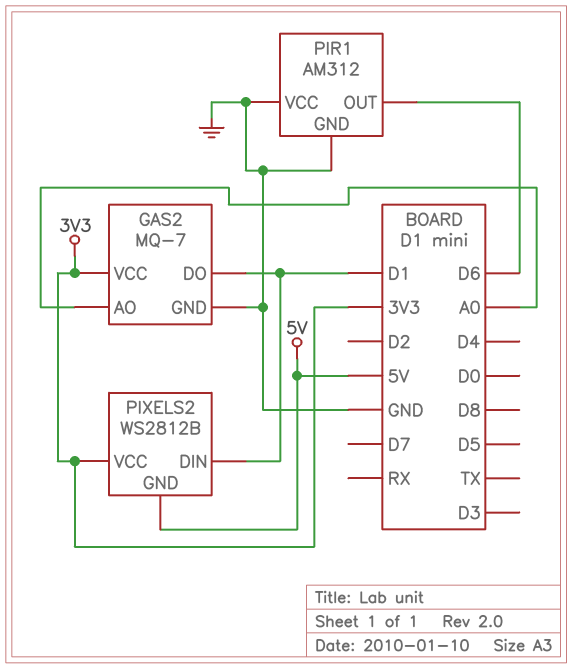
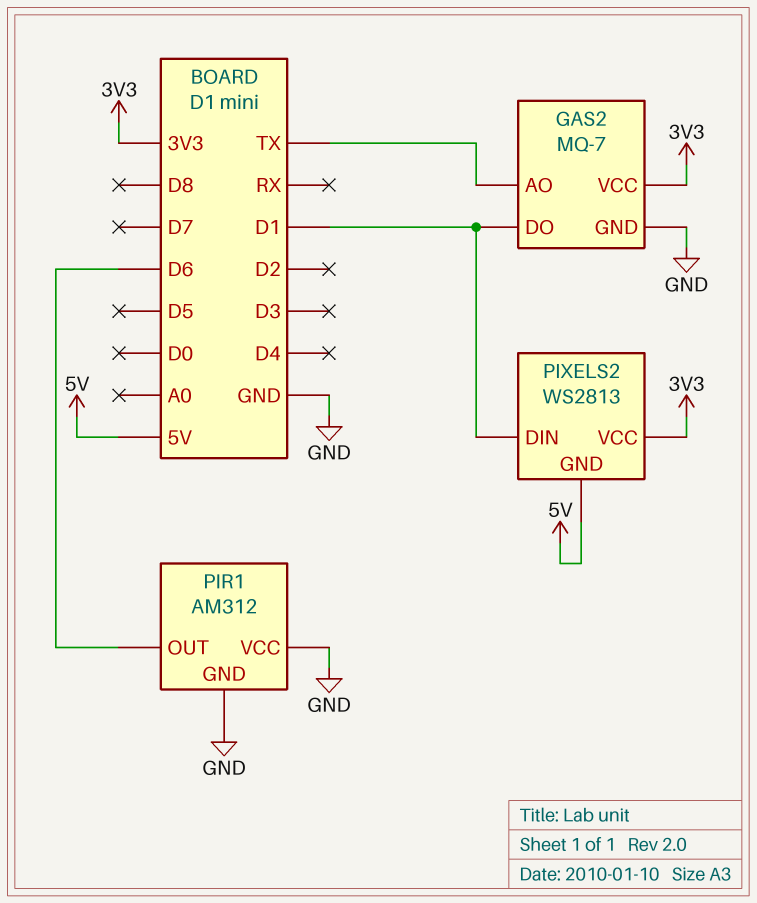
GAS2 pin AO: A0 -> TX
PIXELS2: WS2812B -> WS2813

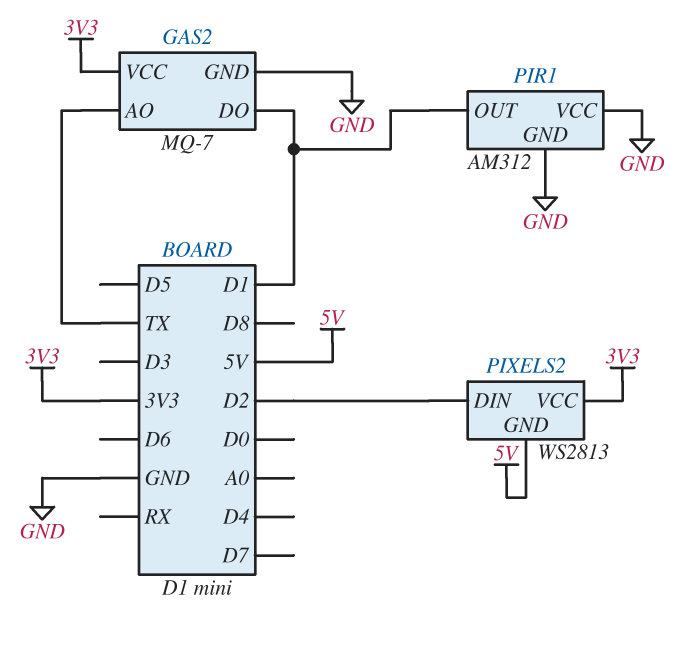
PIR1 pin OUT: D6 -> D1
PIXELS2 pin DIN: D1 -> D2

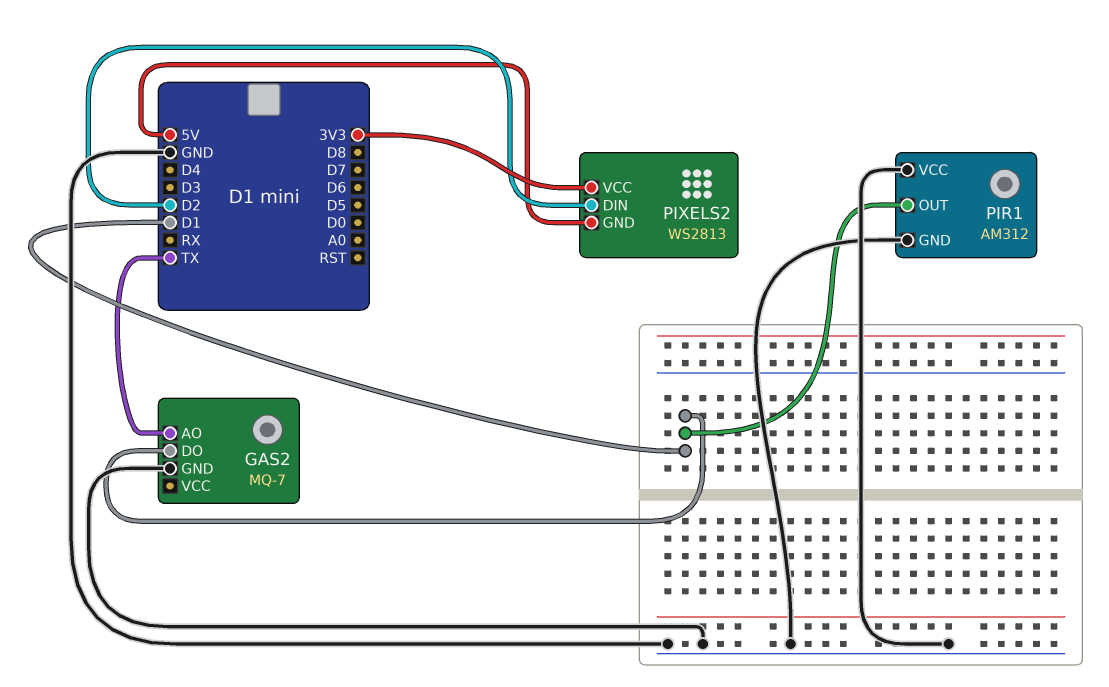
GAS2 pin VCC: 3V3 -> none

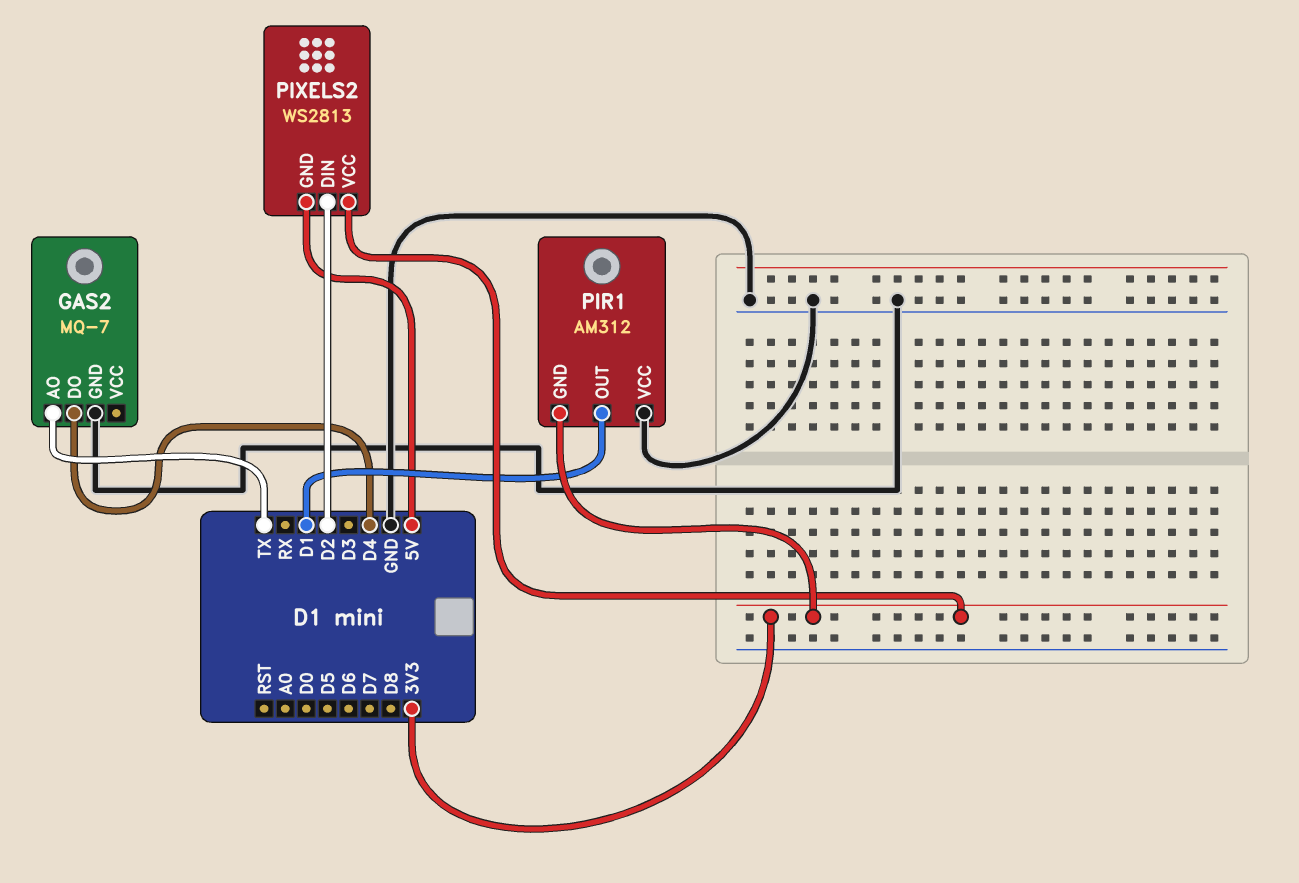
GAS2 pin DO: D1 -> D4
PIR1 pin GND: GND -> 3V3

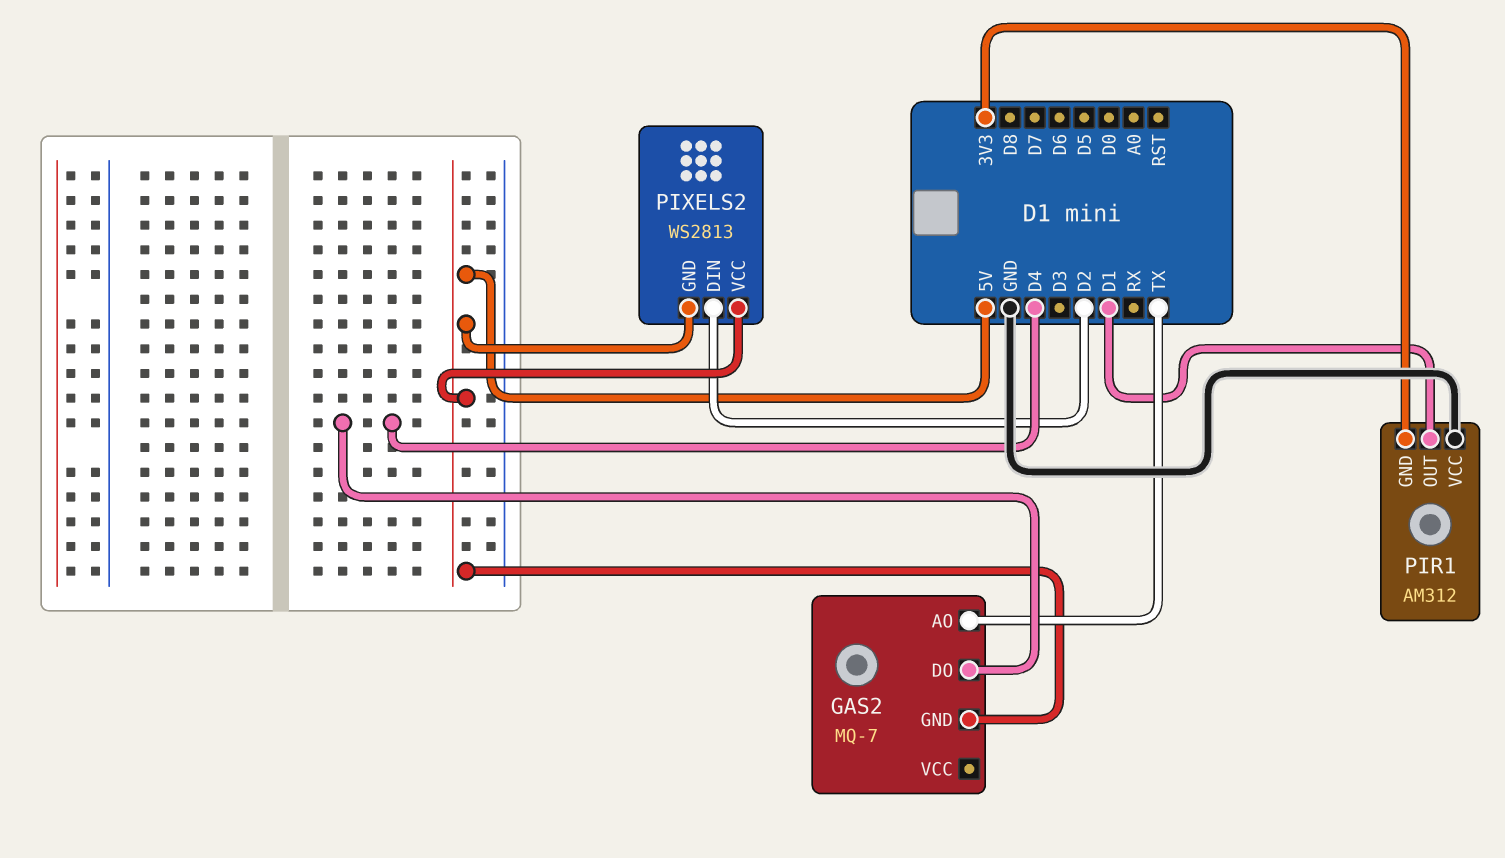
GAS2 pin GND: GND -> 5V
PIXELS2 pin VCC: 3V3 -> 5V

